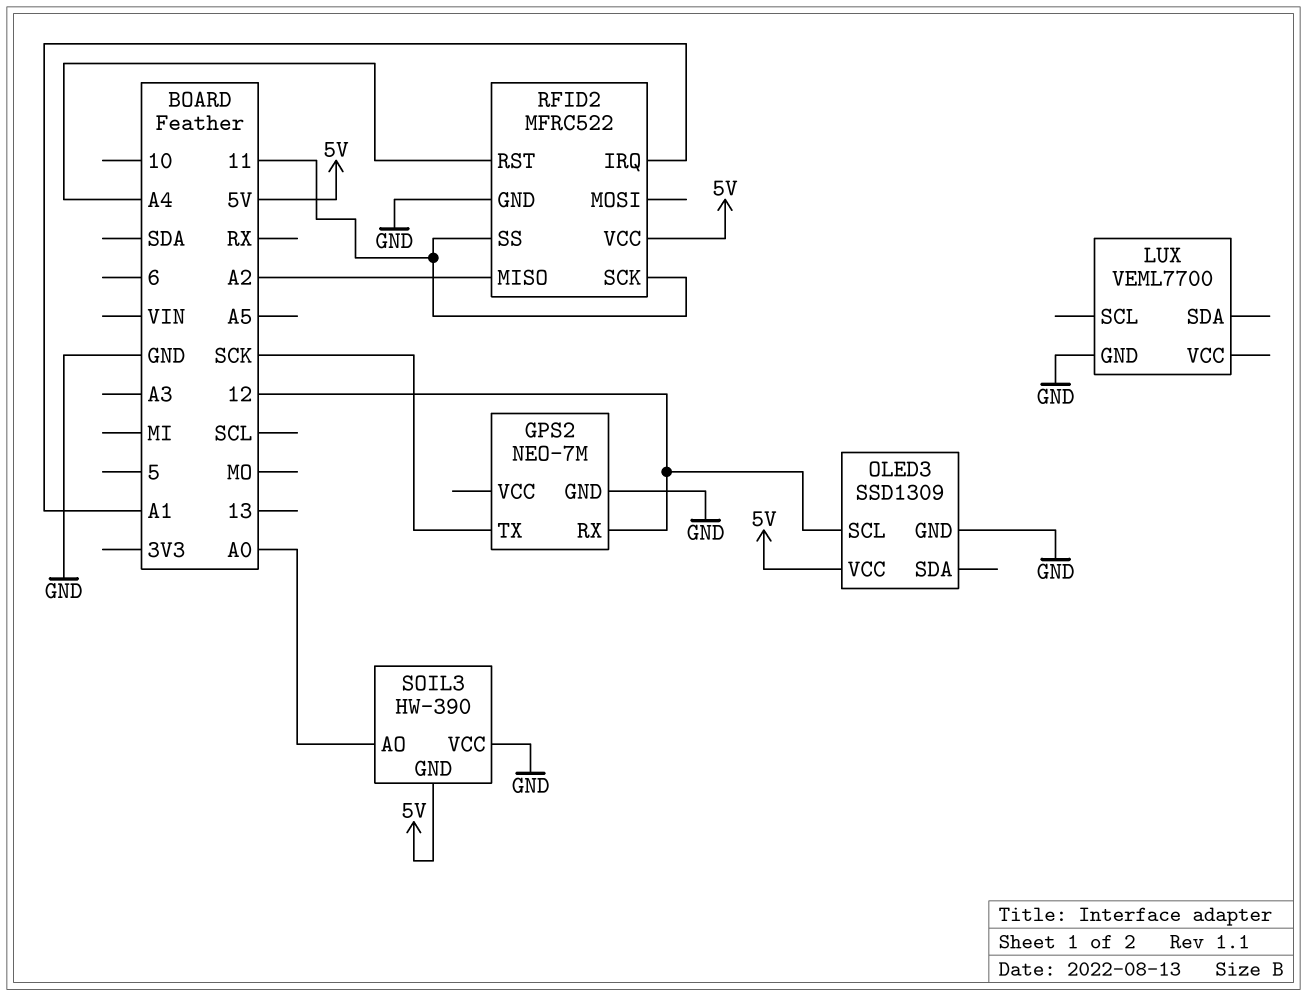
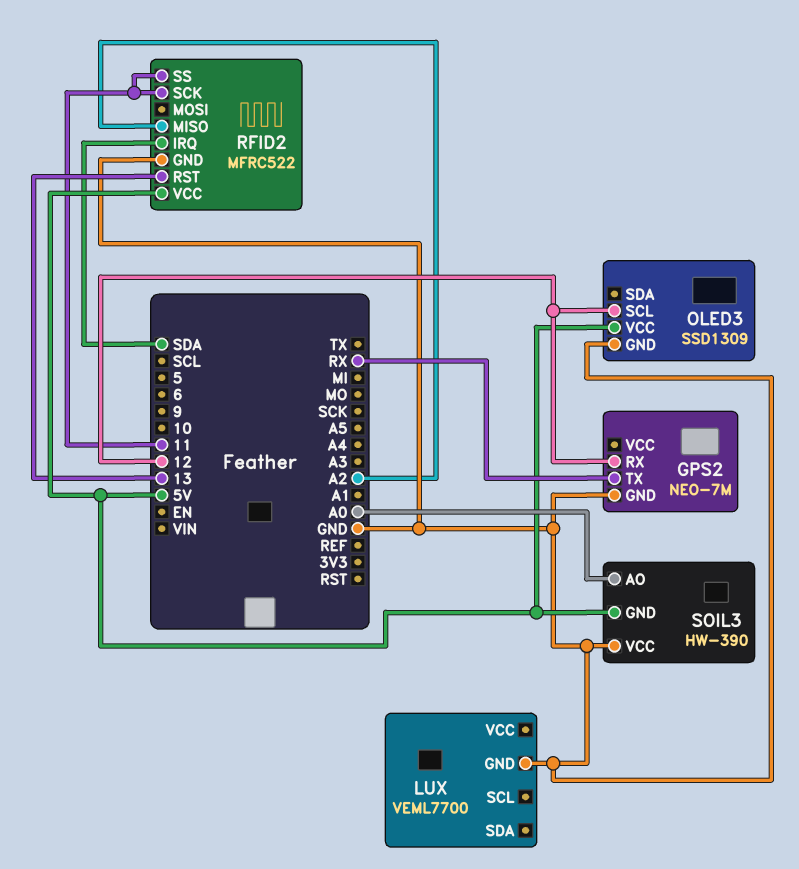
GPS2 pin TX: SCK -> RX
RFID2 pin IRQ: A1 -> SDA
RFID2 pin RST: A4 -> 13

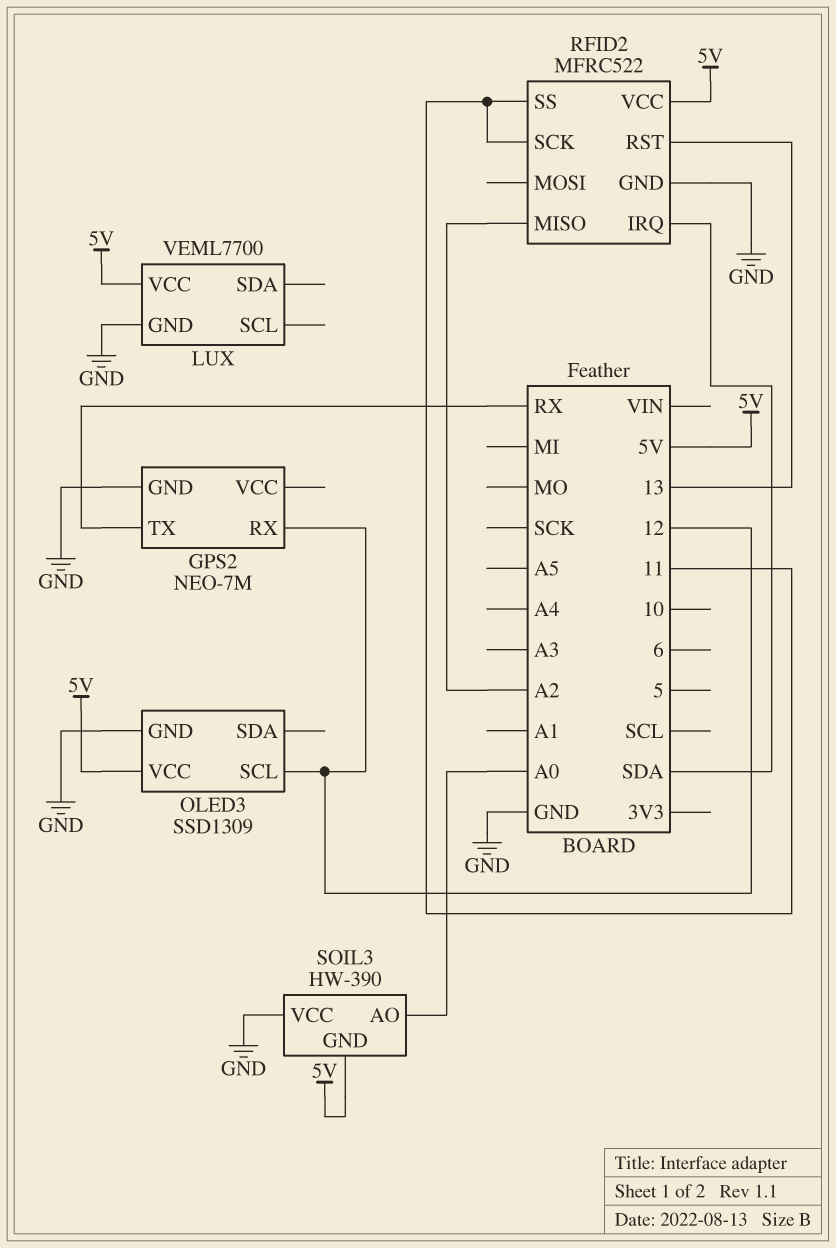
LUX pin VCC: none -> 5V

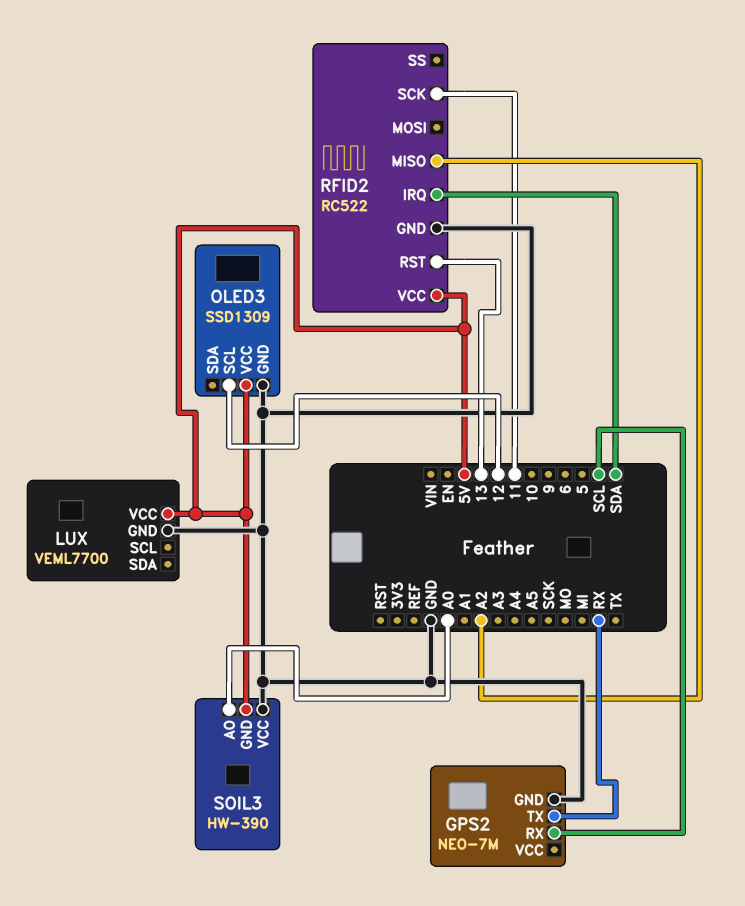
GPS2 pin RX: 12 -> SCL
RFID2: MFRC522 -> RC522
RFID2 pin SS: 11 -> none

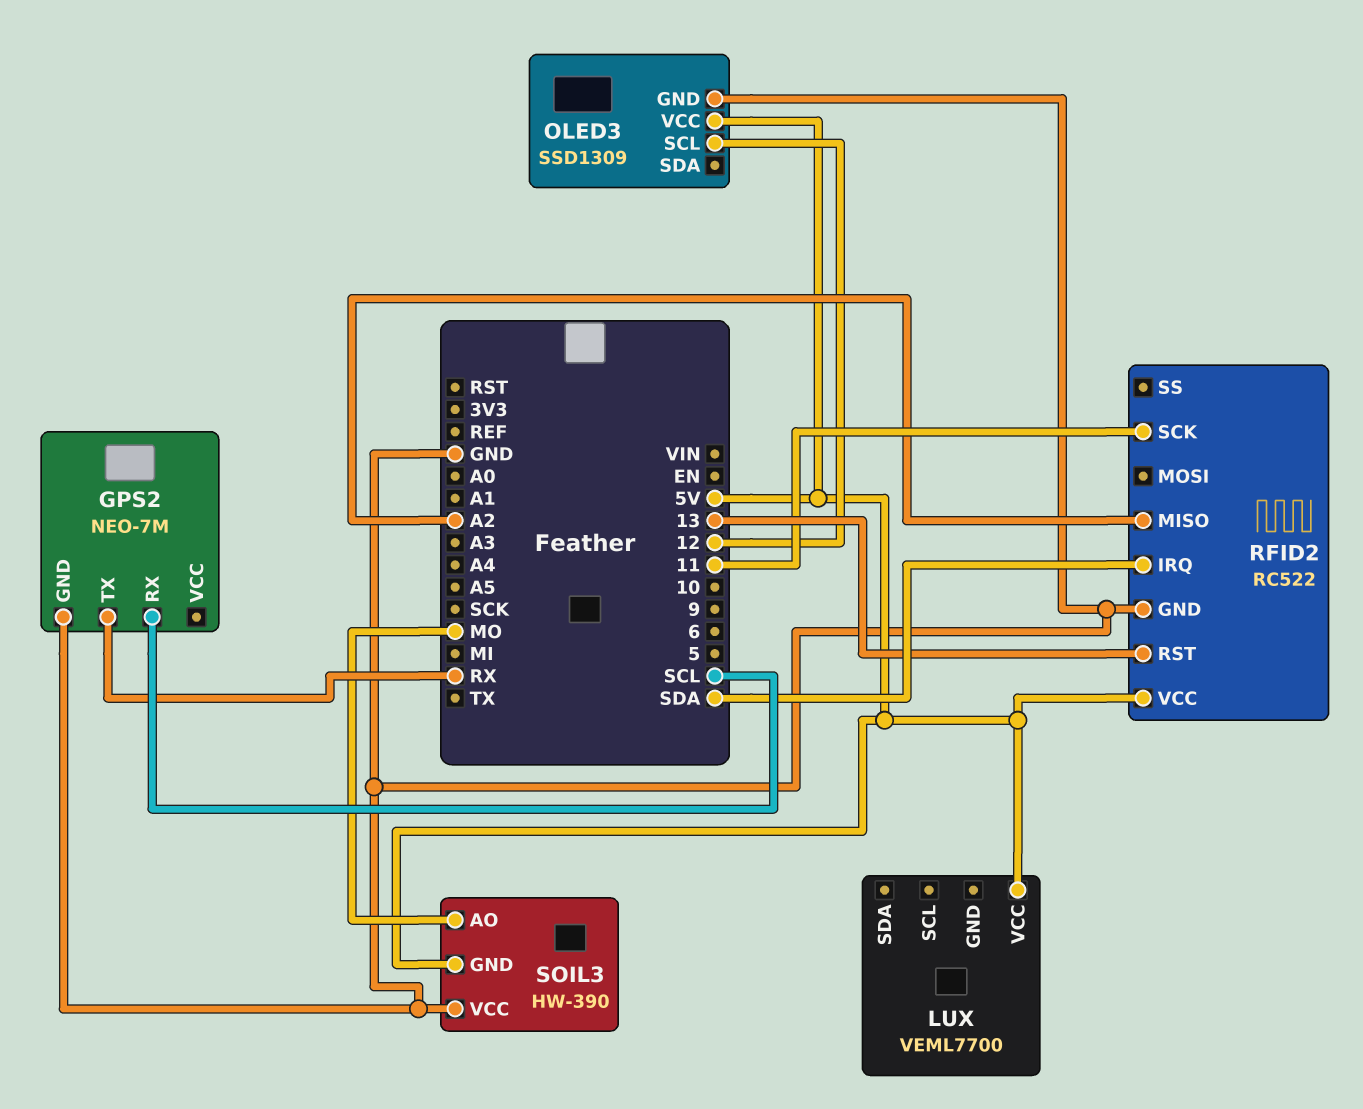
LUX pin GND: GND -> none
SOIL3 pin AO: A0 -> MO

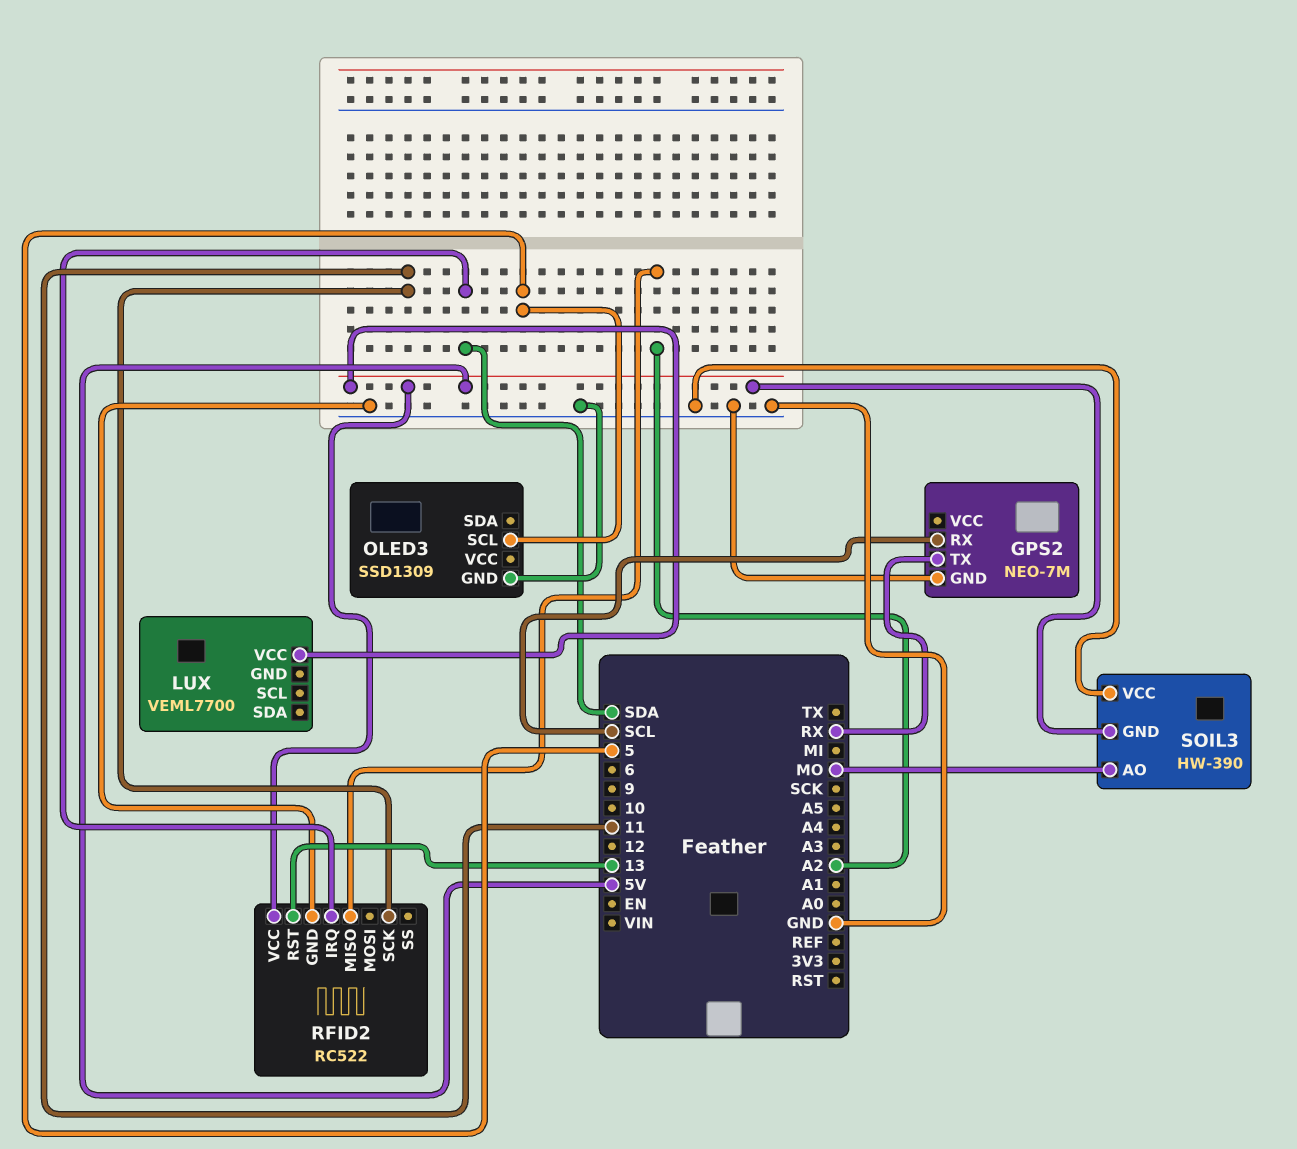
OLED3 pin SCL: 12 -> 5
OLED3 pin VCC: 5V -> none

